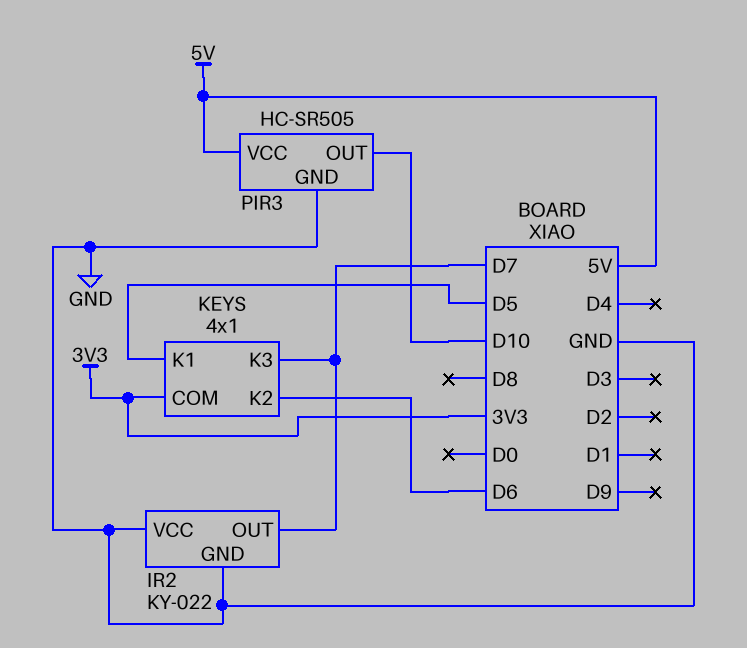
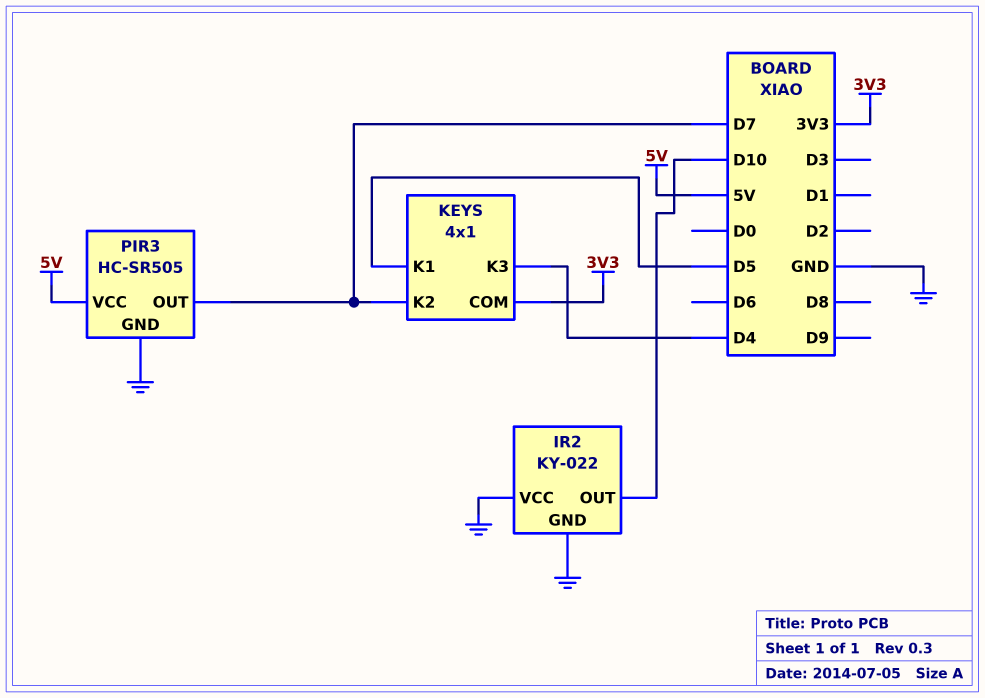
IR2 pin OUT: D7 -> D10
KEYS pin K2: D6 -> D7
KEYS pin K3: D7 -> D4
PIR3 pin OUT: D10 -> D7

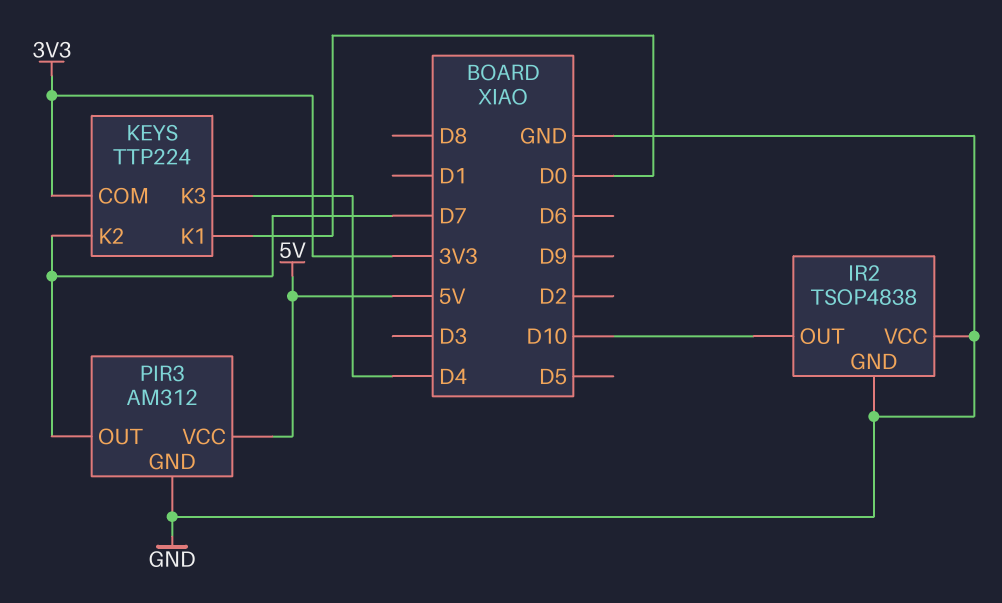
IR2: KY-022 -> TSOP4838
KEYS: 4x1 -> TTP224
KEYS pin K1: D5 -> D0
PIR3: HC-SR505 -> AM312

